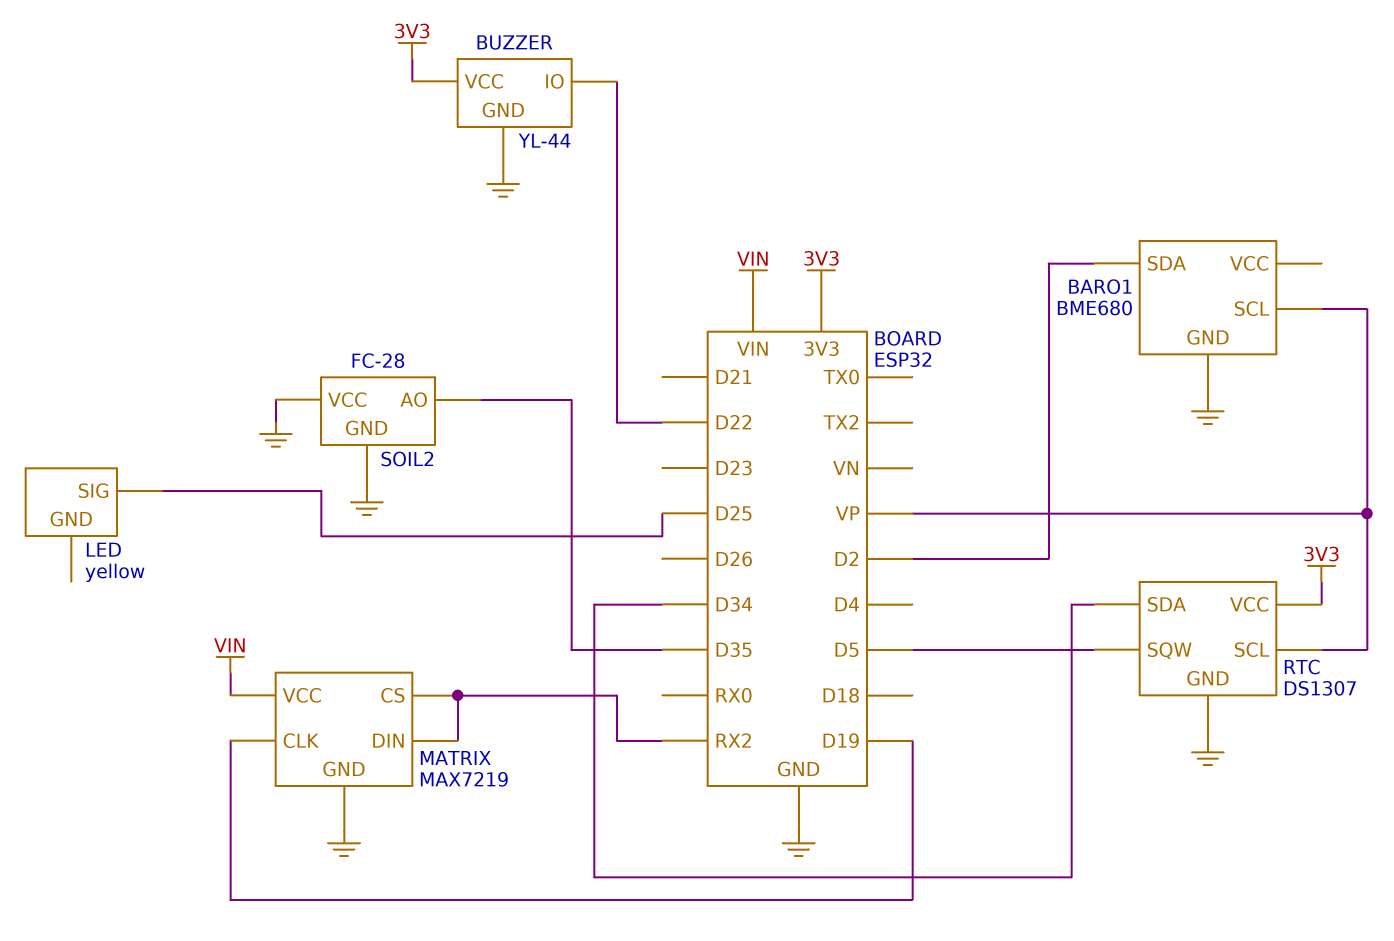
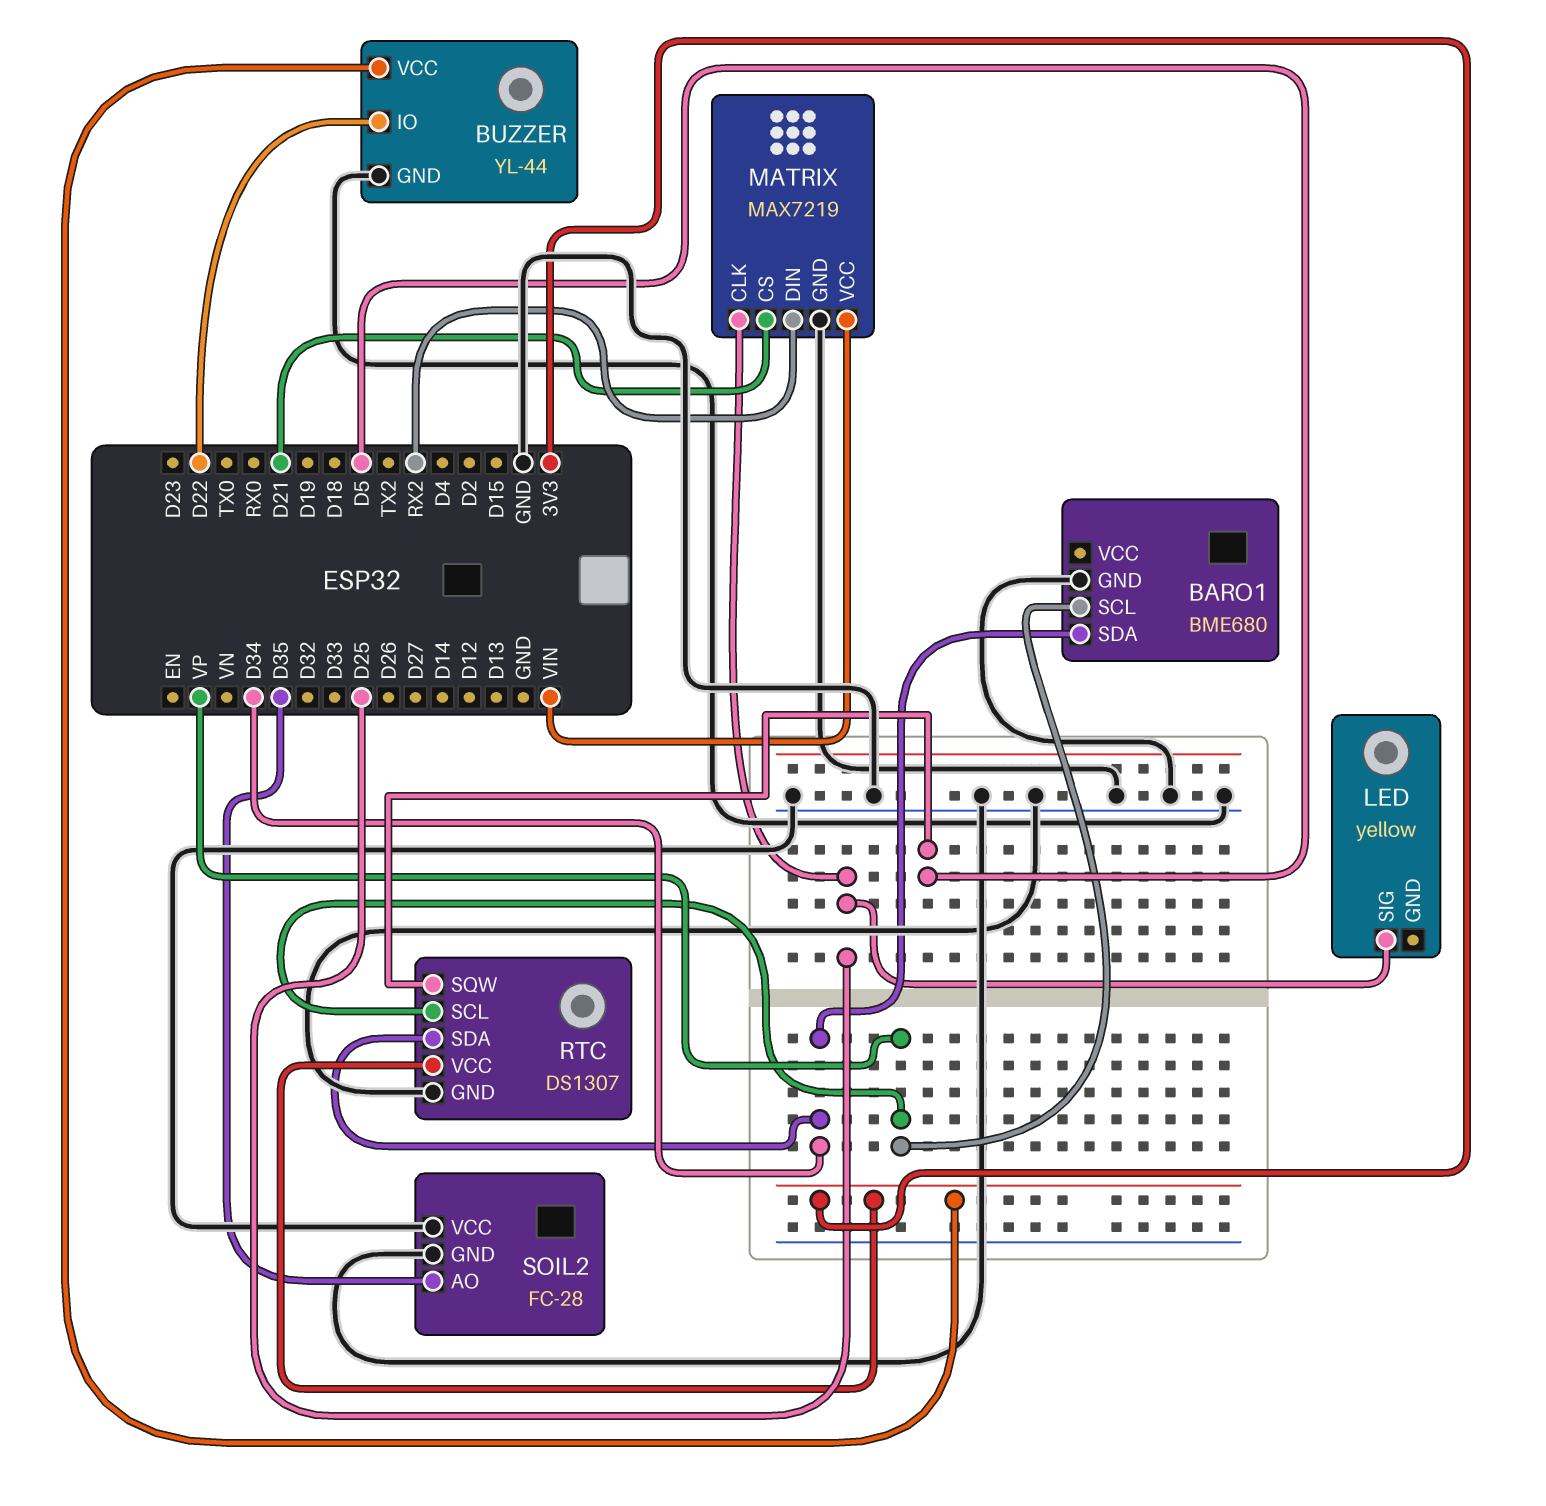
BARO1 pin SDA: D2 -> D34
MATRIX pin CLK: D19 -> D25
MATRIX pin CS: RX2 -> D21

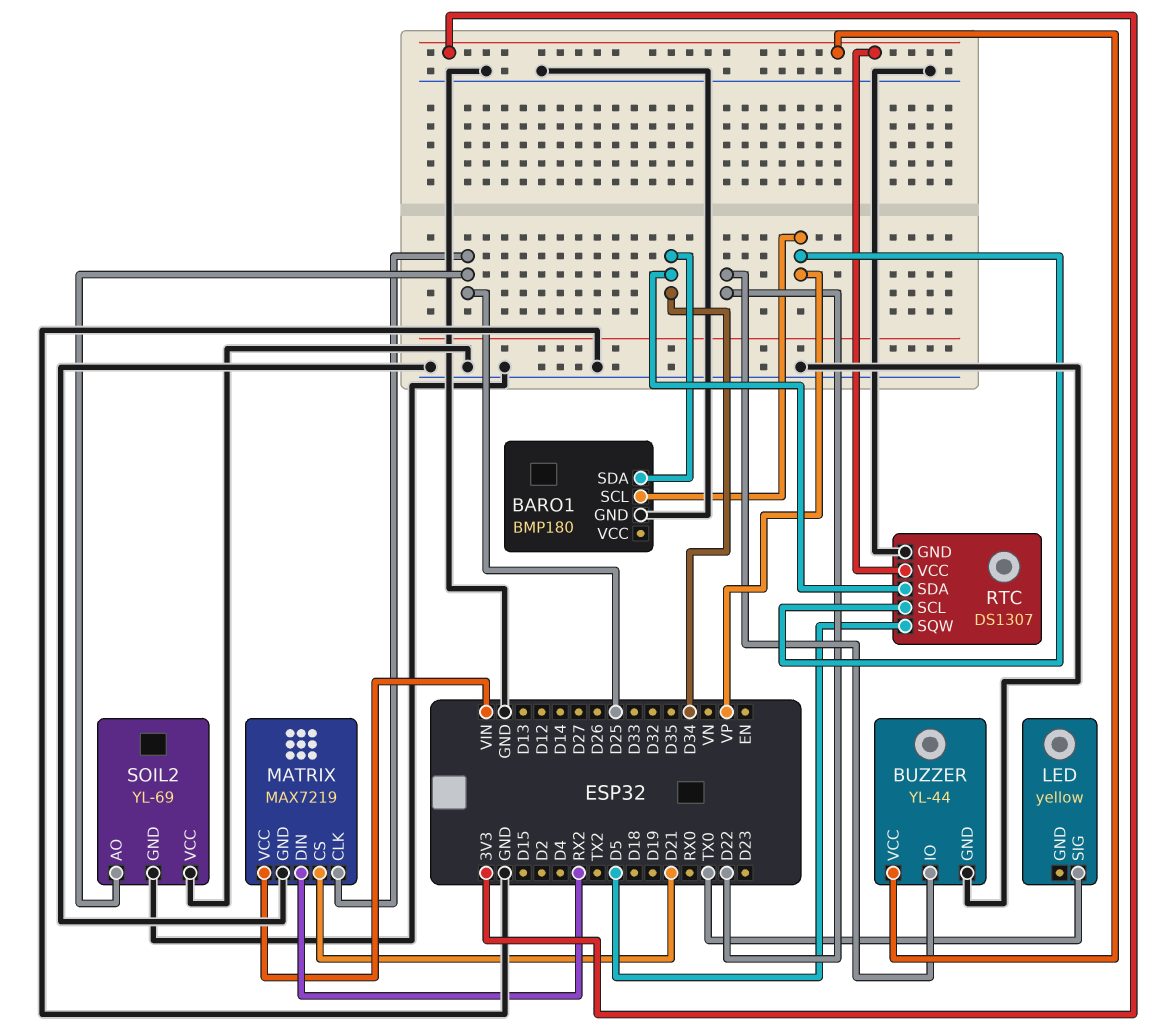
BARO1: BME680 -> BMP180
LED pin SIG: D25 -> TX0
SOIL2: FC-28 -> YL-69
SOIL2 pin AO: D35 -> D25

